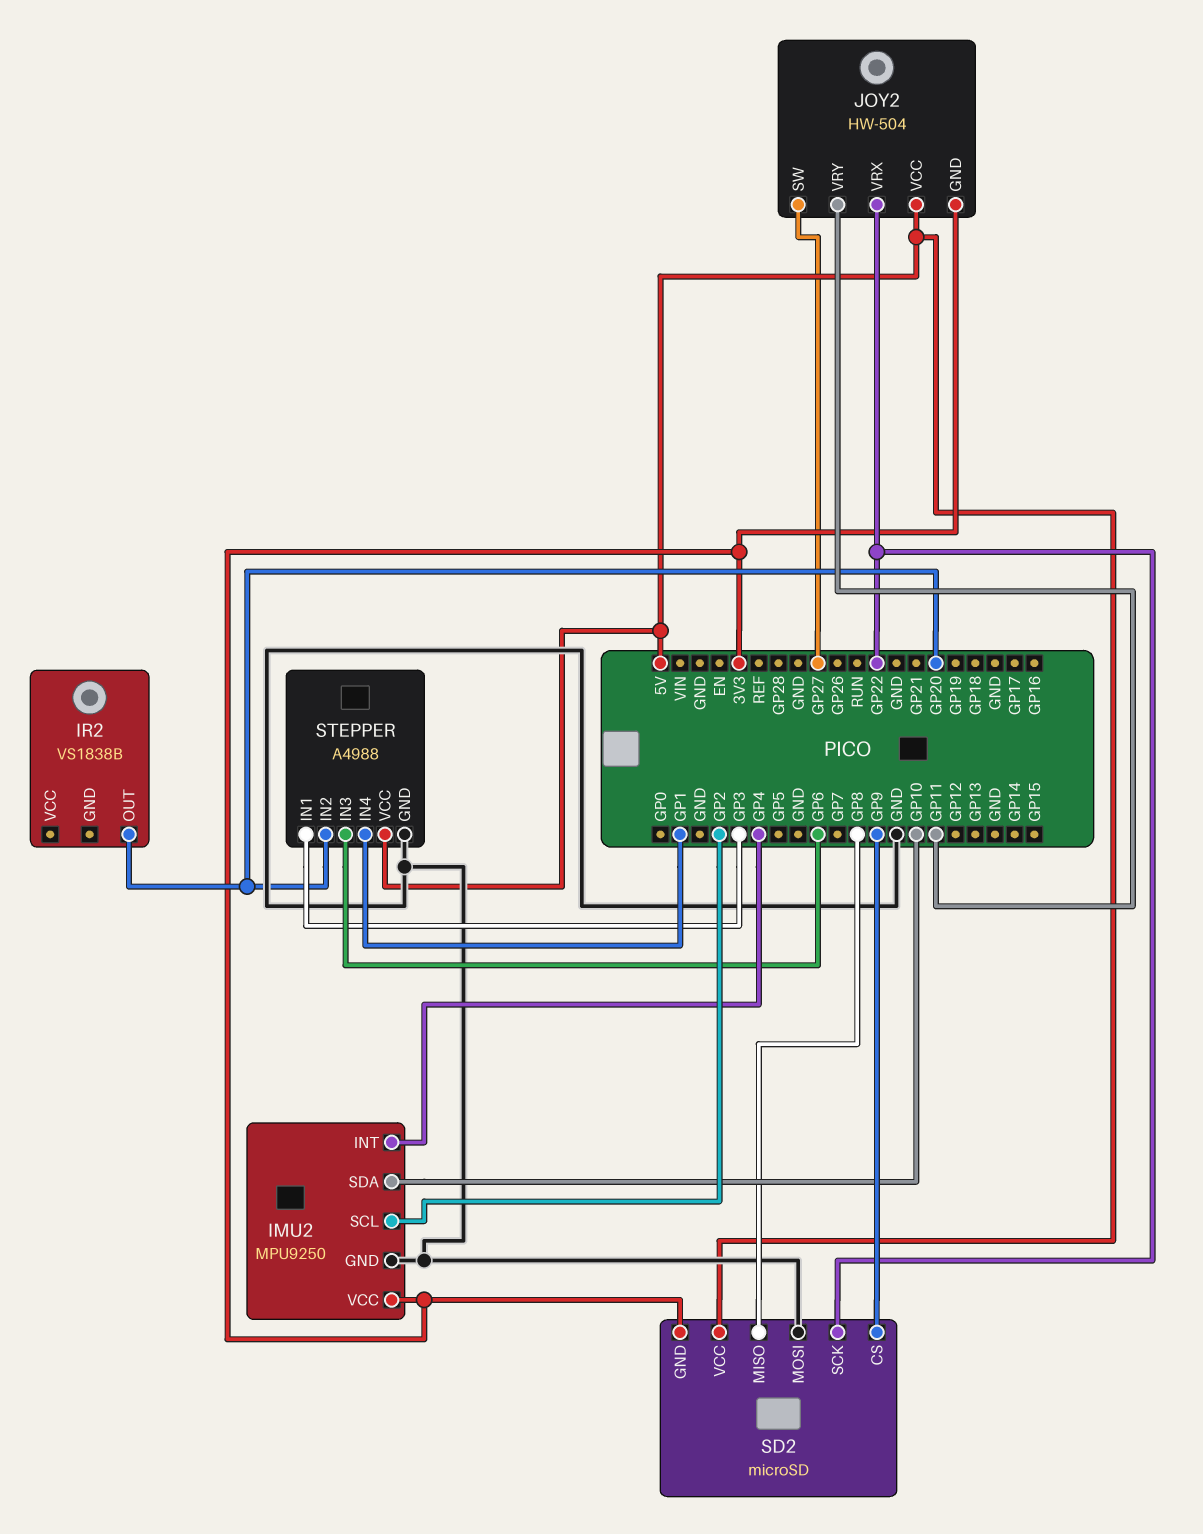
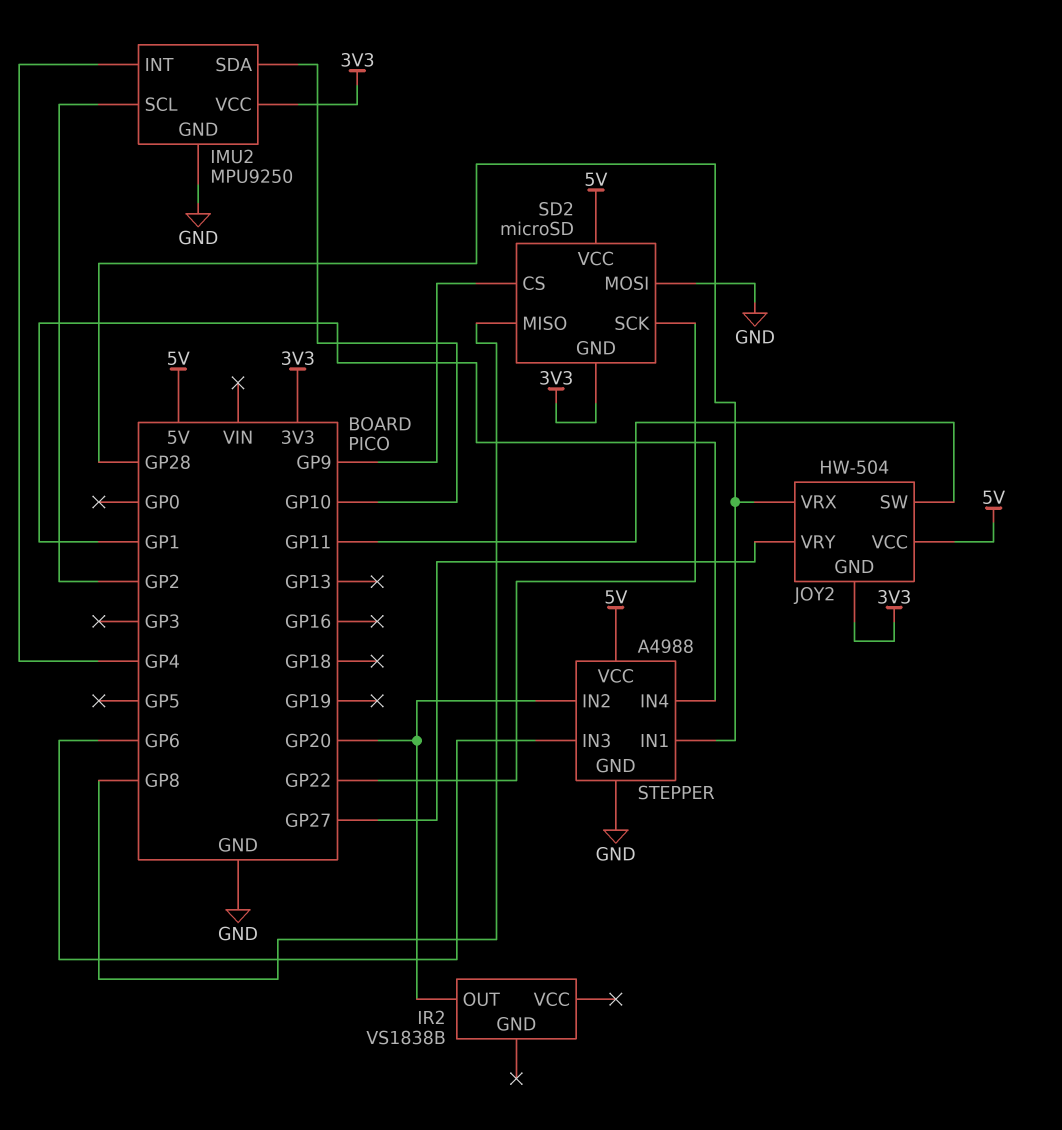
JOY2 pin SW: GP27 -> GP11
JOY2 pin VRX: GP22 -> GP28
JOY2 pin VRY: GP11 -> GP27
STEPPER pin IN1: GP3 -> GP28

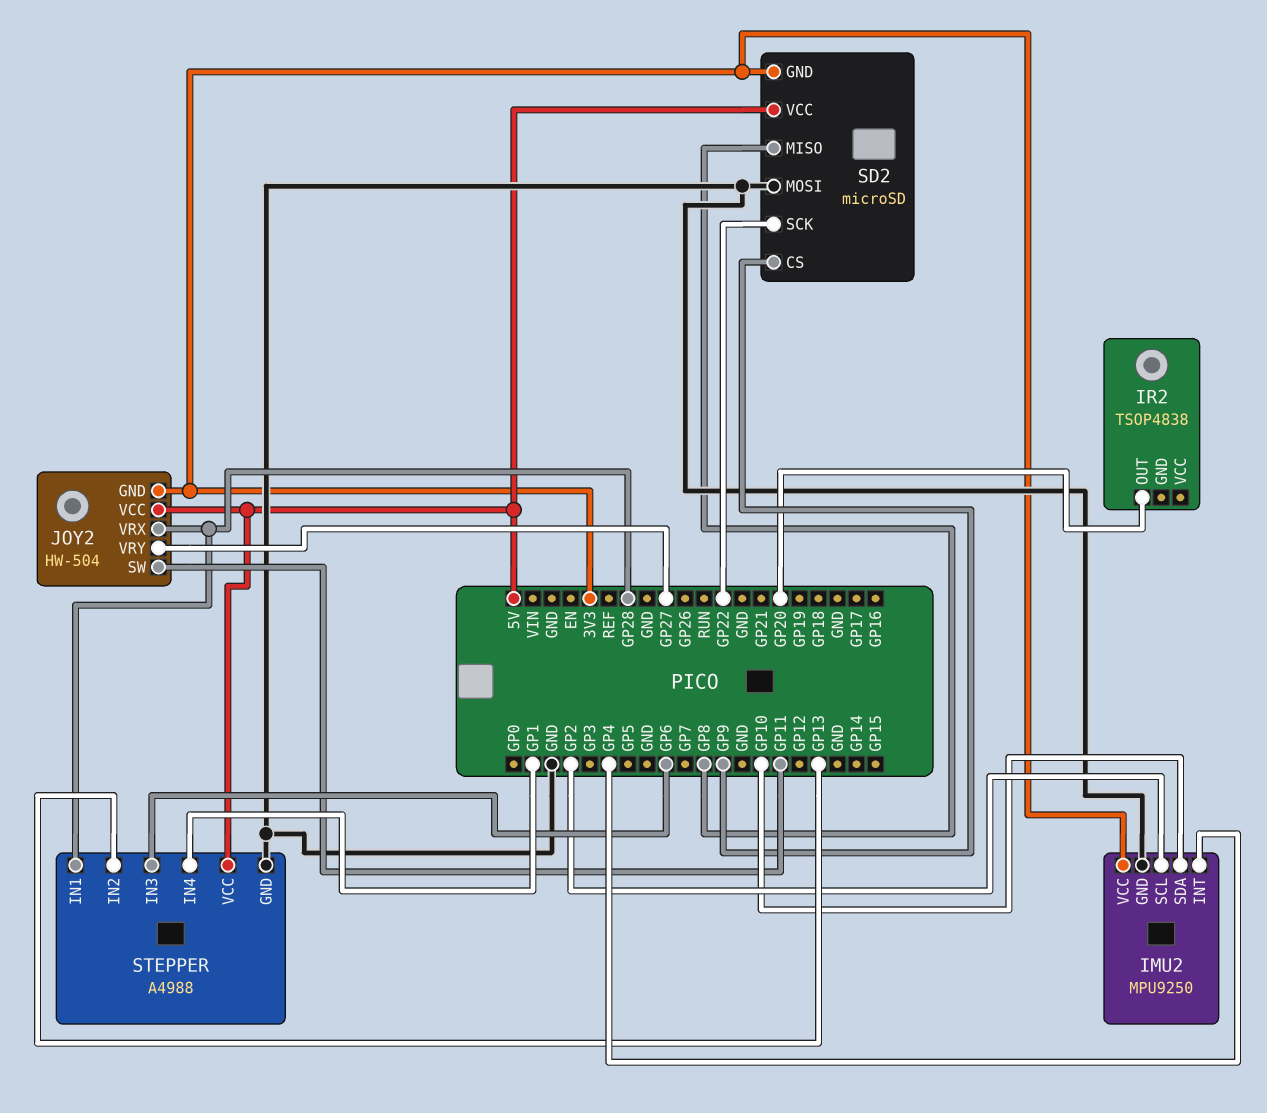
IR2: VS1838B -> TSOP4838
STEPPER pin IN2: GP20 -> GP13

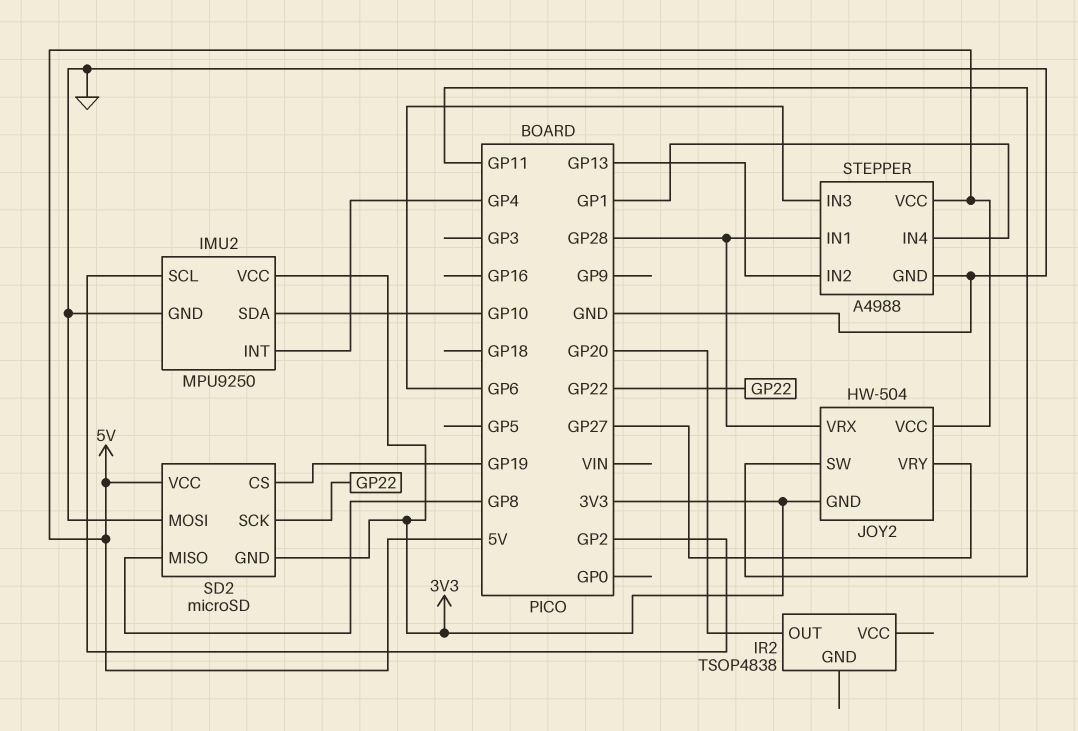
SD2 pin CS: GP9 -> GP19

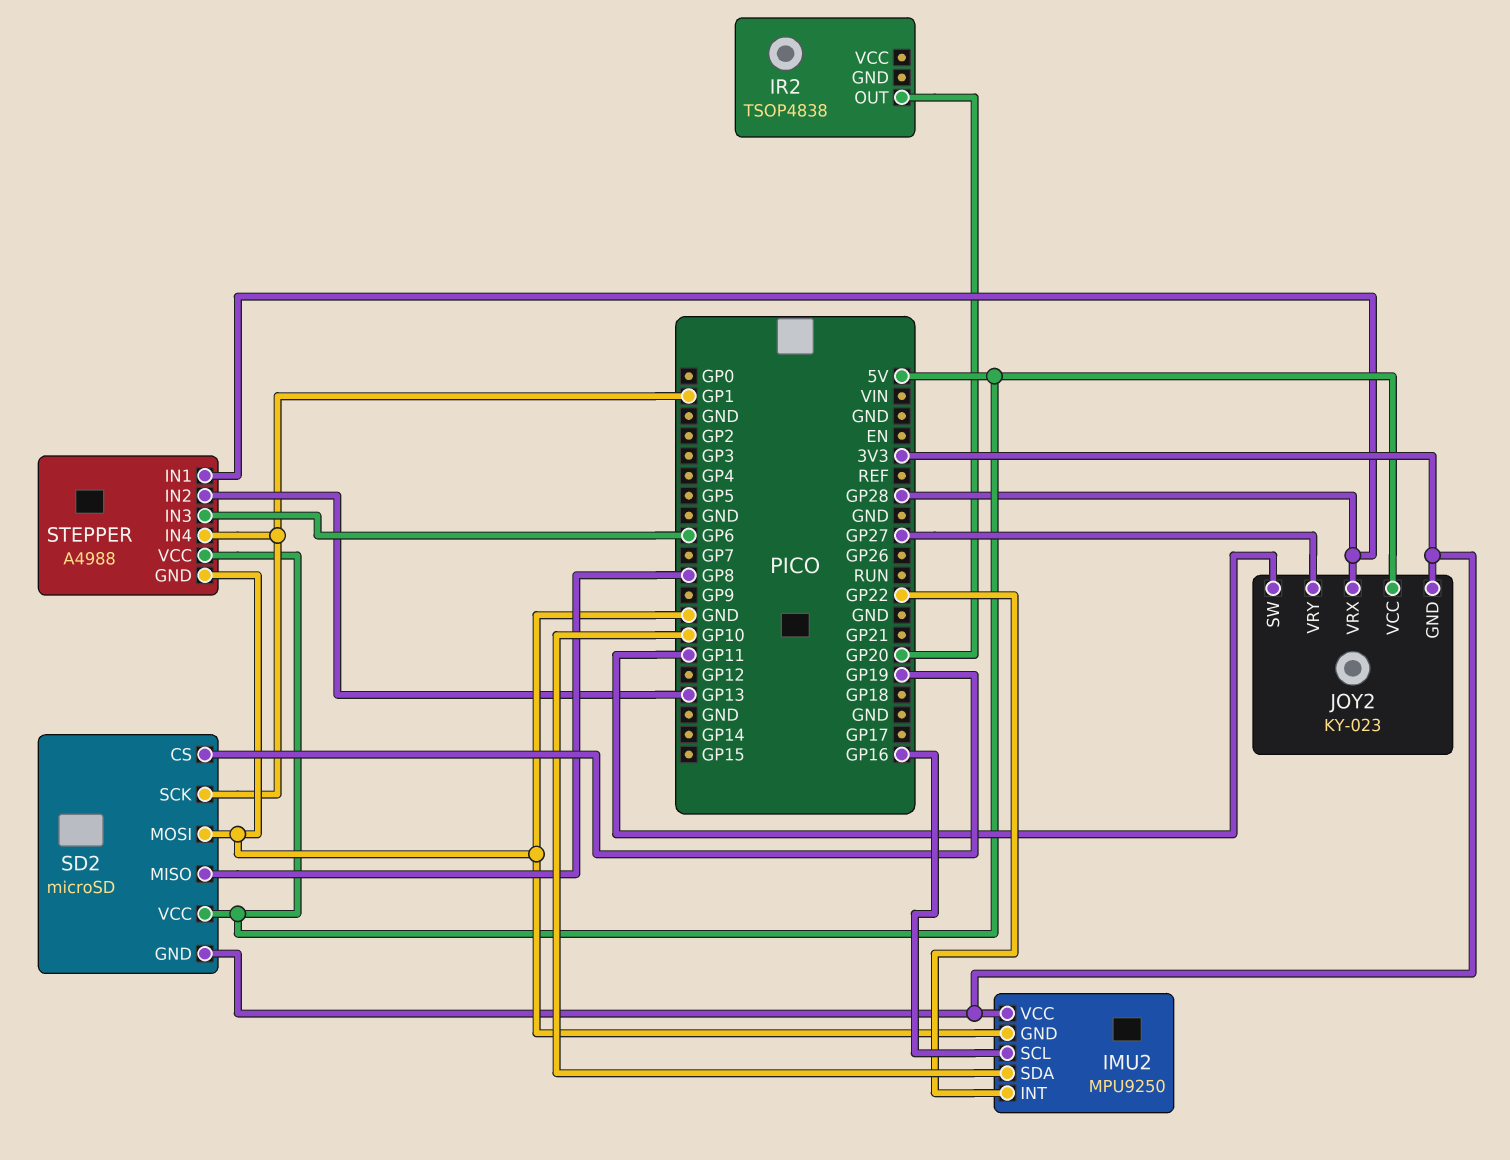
IMU2 pin INT: GP4 -> GP22
IMU2 pin SCL: GP2 -> GP16
JOY2: HW-504 -> KY-023
SD2 pin SCK: GP22 -> GP1

